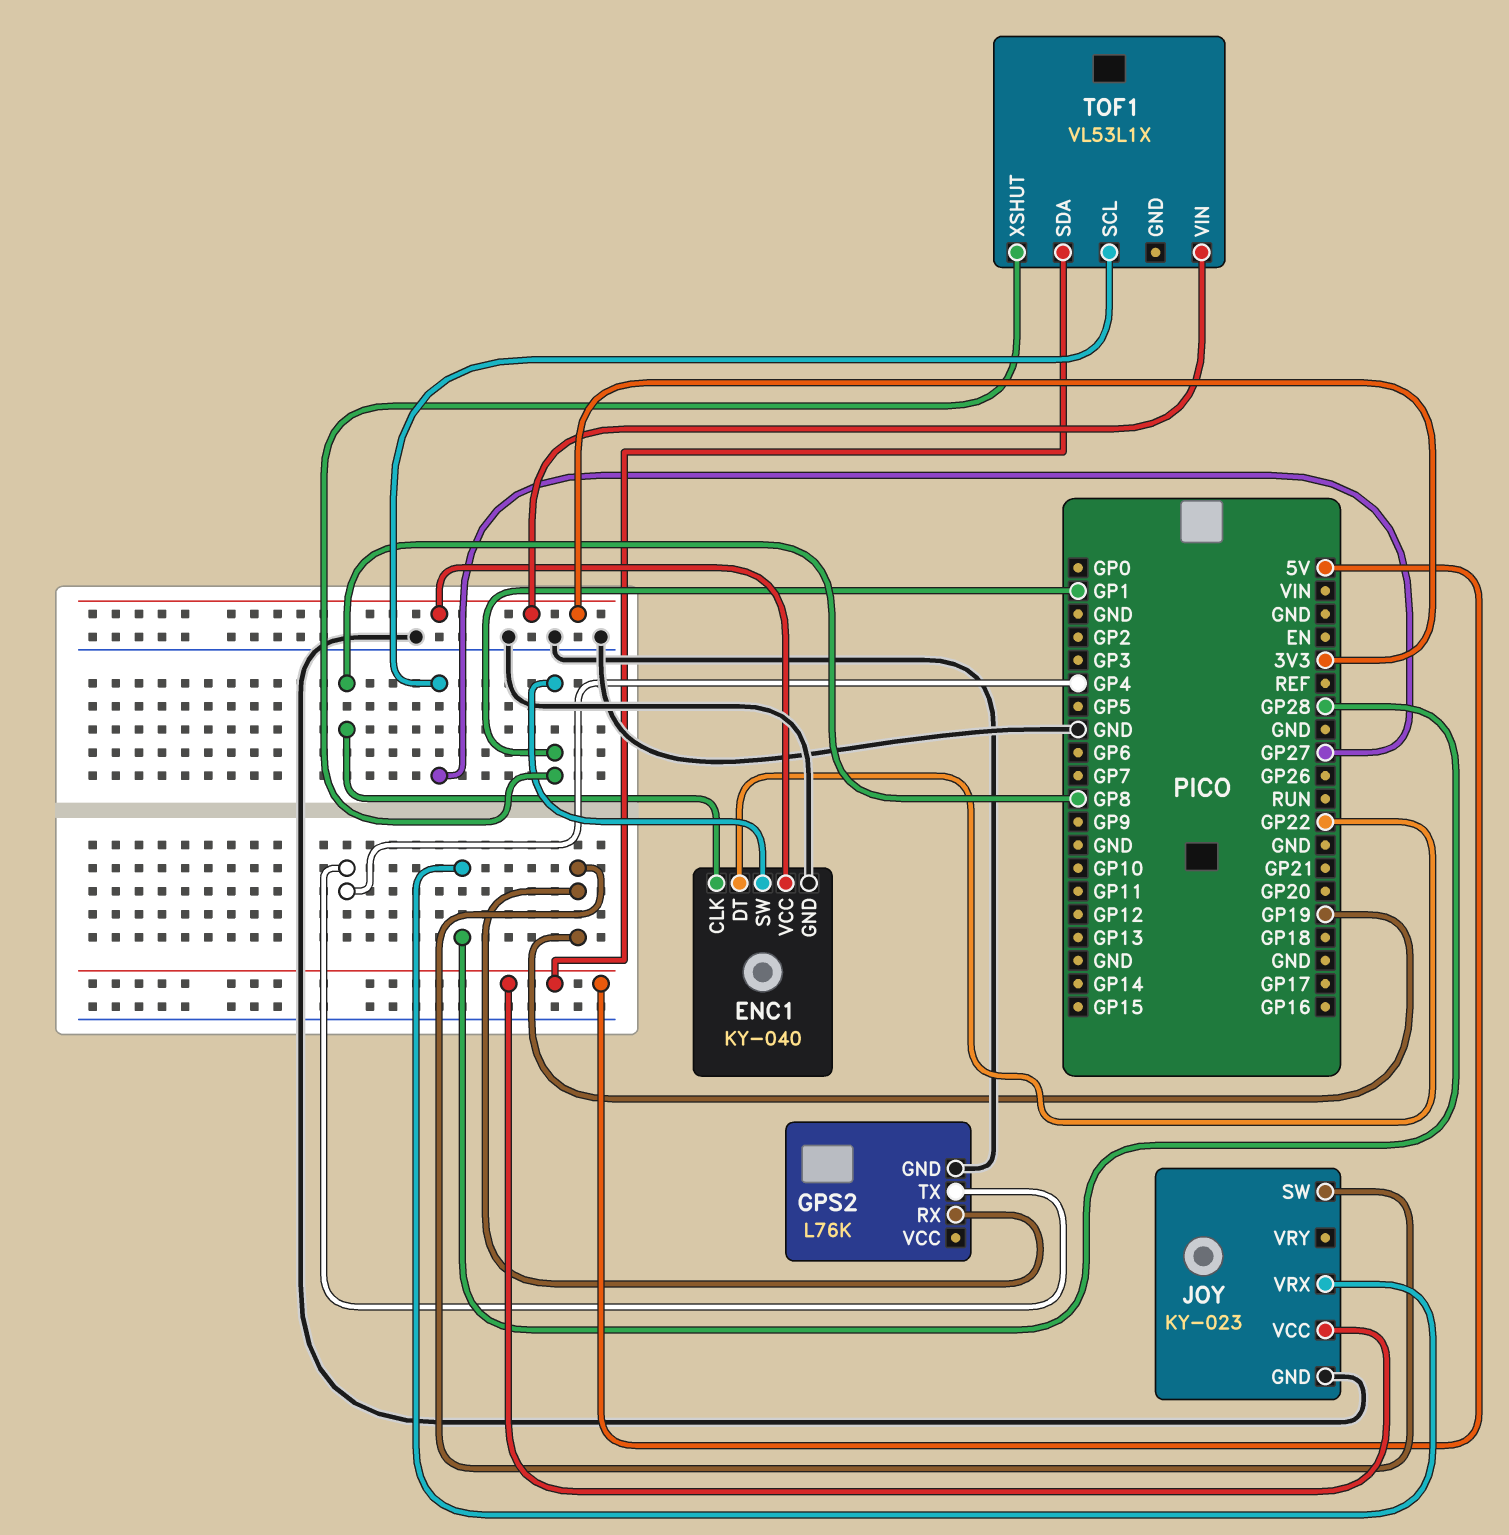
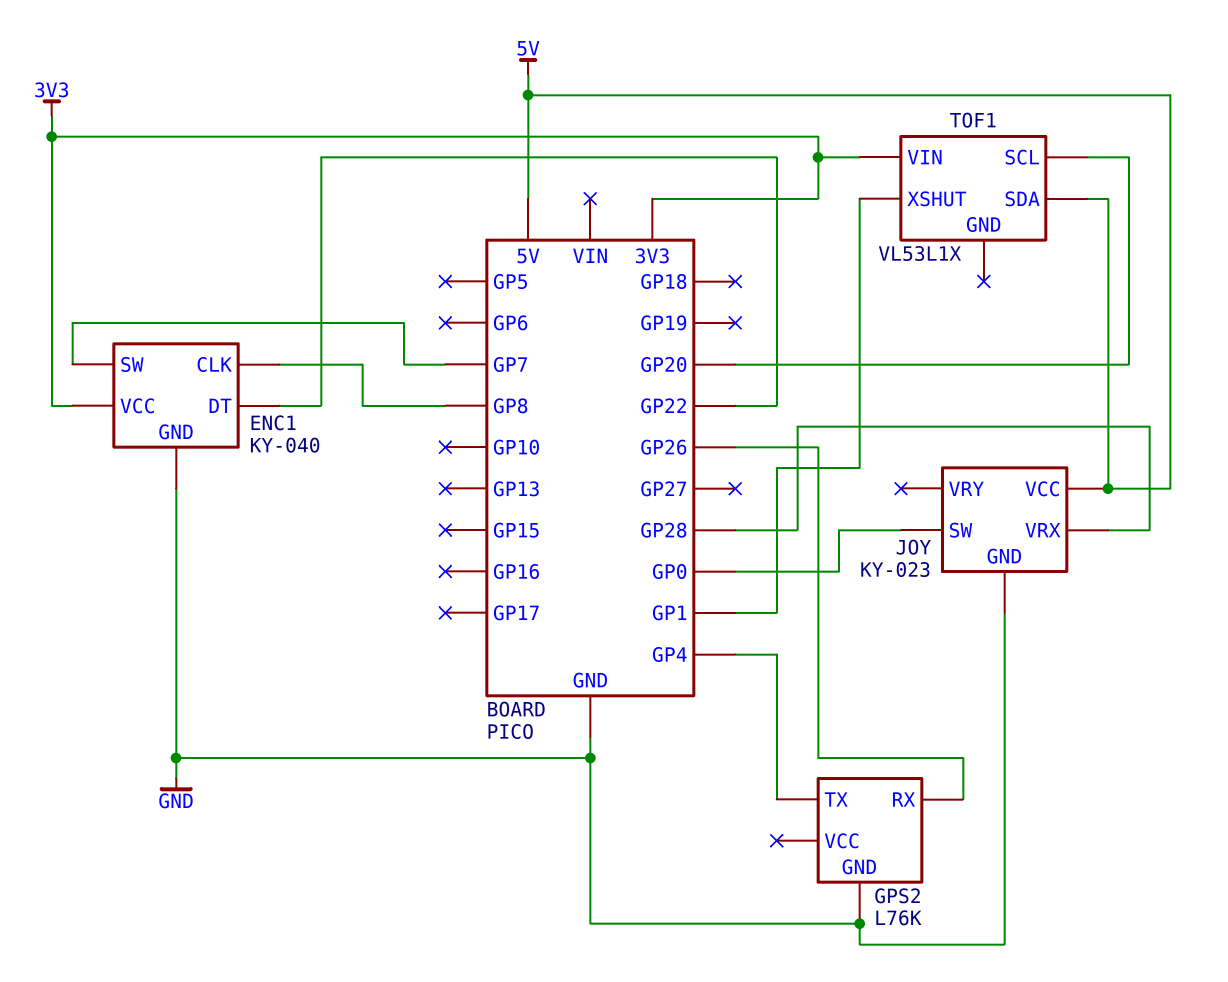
ENC1 pin SW: GP1 -> GP7
GPS2 pin RX: GP19 -> GP26
JOY pin SW: GP19 -> GP0
TOF1 pin SCL: GP27 -> GP20

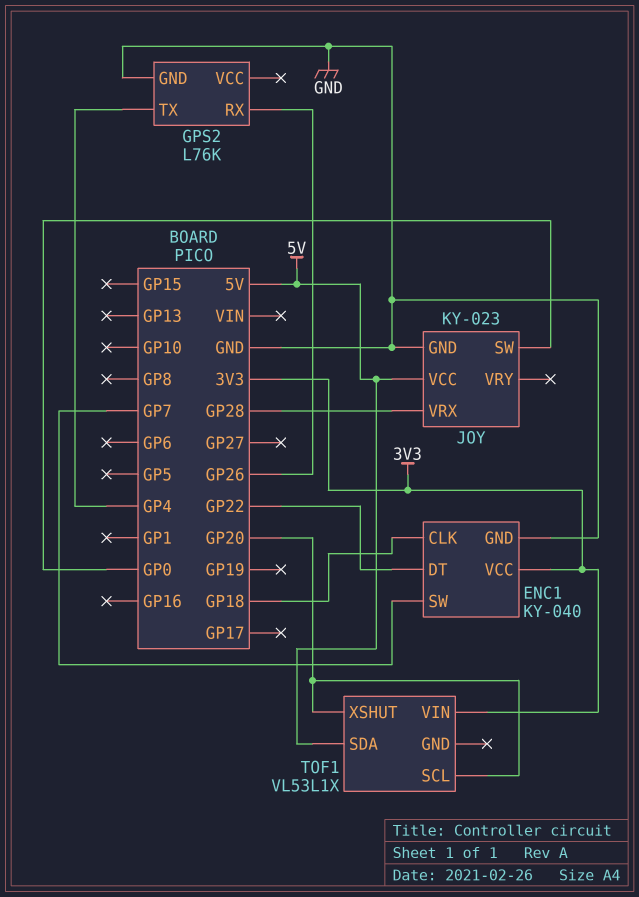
ENC1 pin CLK: GP8 -> GP18
TOF1 pin XSHUT: GP1 -> GP20

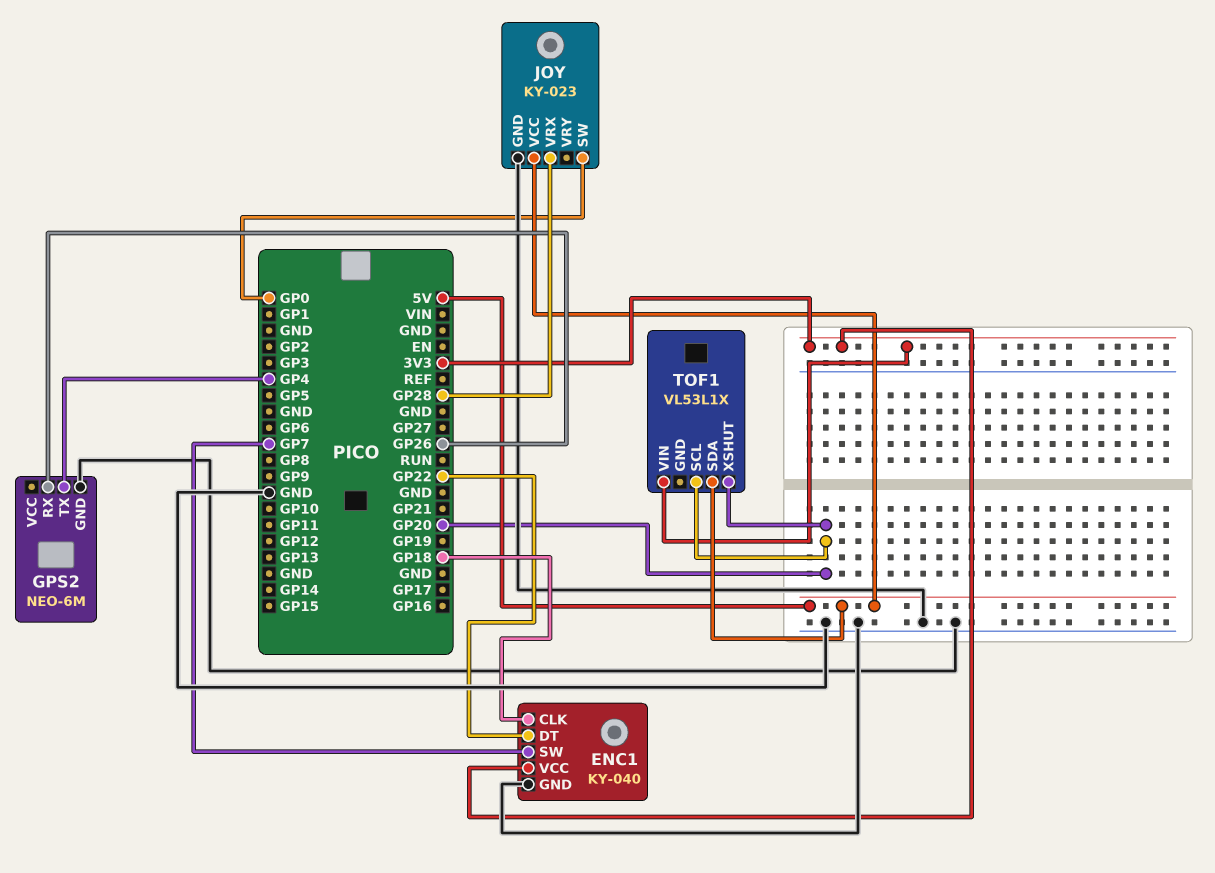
GPS2: L76K -> NEO-6M

